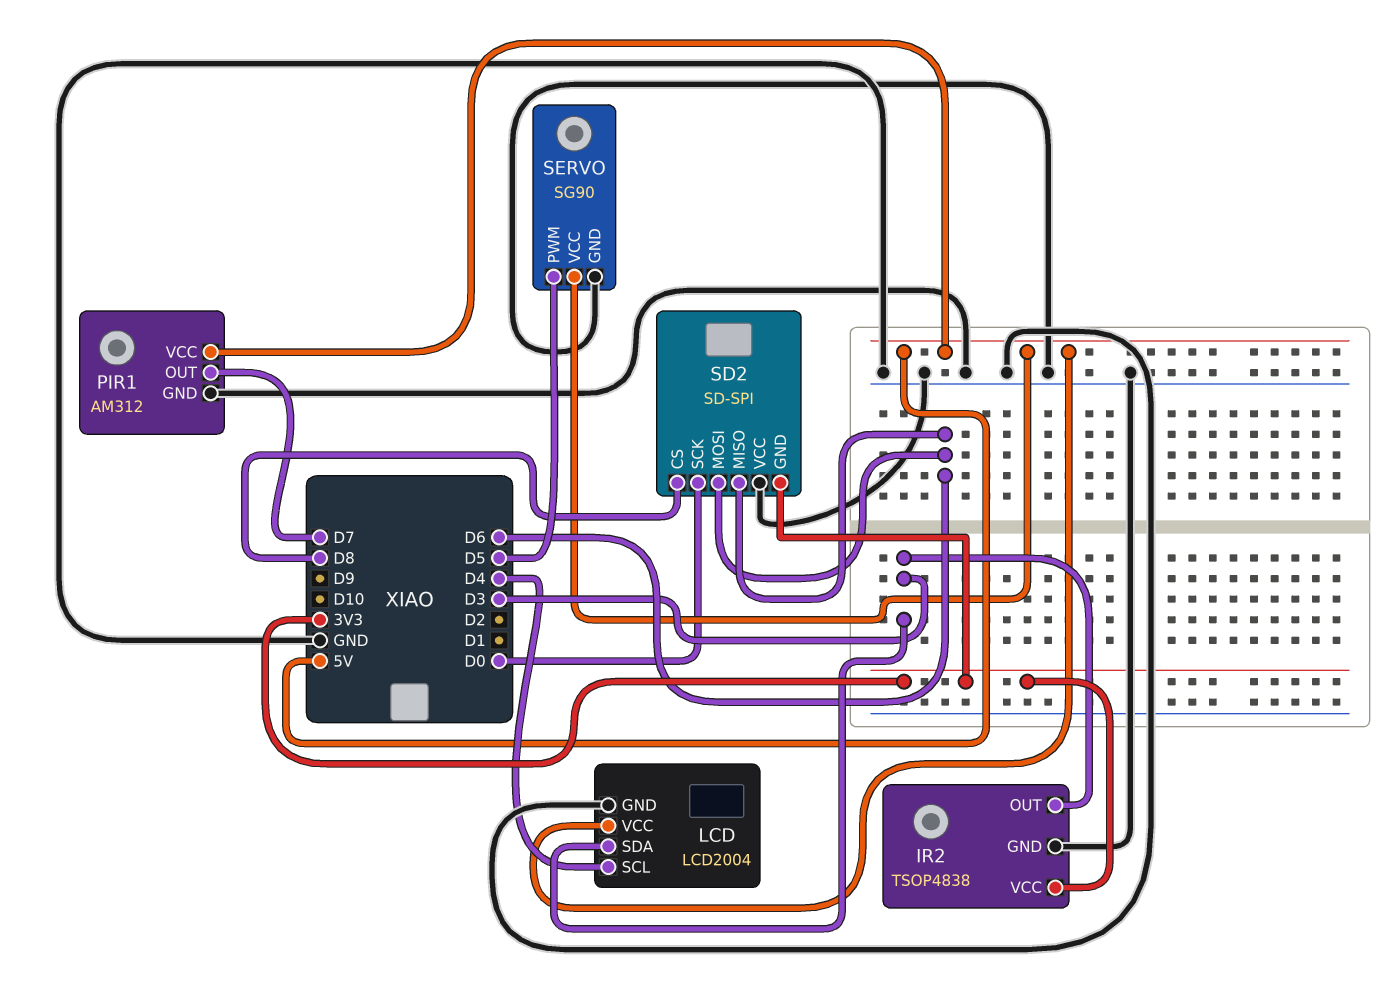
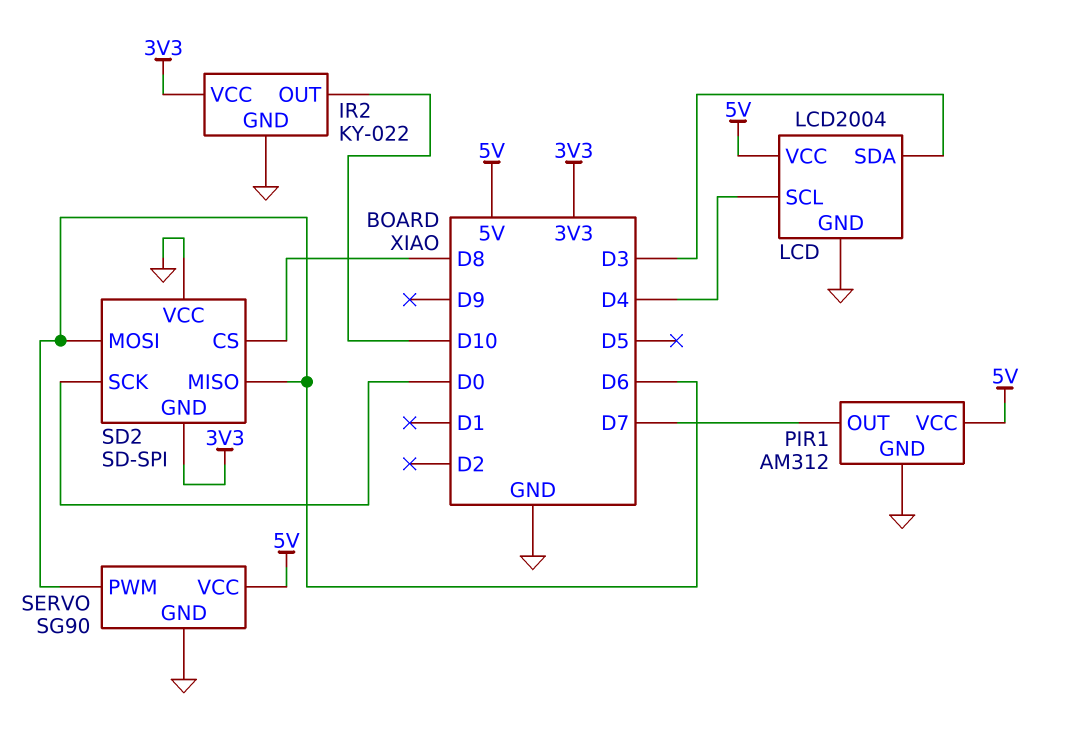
IR2: TSOP4838 -> KY-022
IR2 pin OUT: D3 -> D10
SERVO pin PWM: D5 -> D6

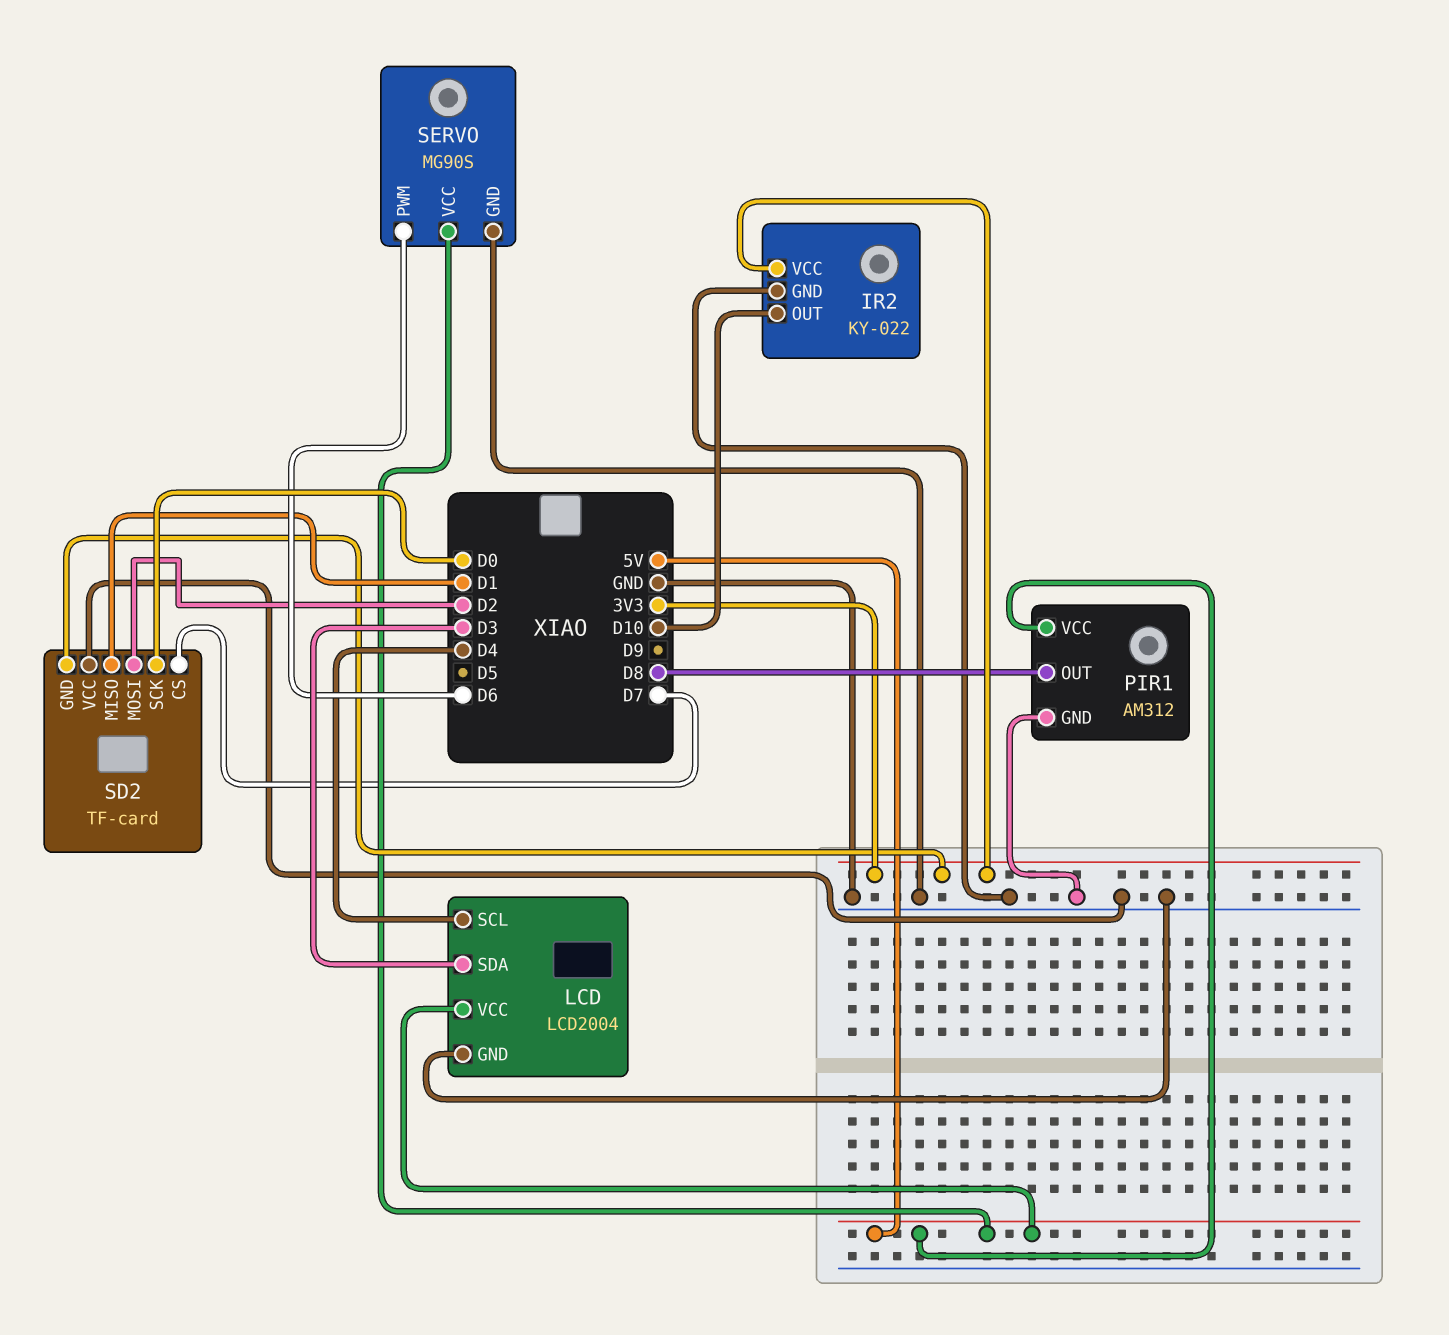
PIR1 pin OUT: D7 -> D8
SD2: SD-SPI -> TF-card
SD2 pin CS: D8 -> D7
SD2 pin MISO: D6 -> D1
SD2 pin MOSI: D6 -> D2
SERVO: SG90 -> MG90S

